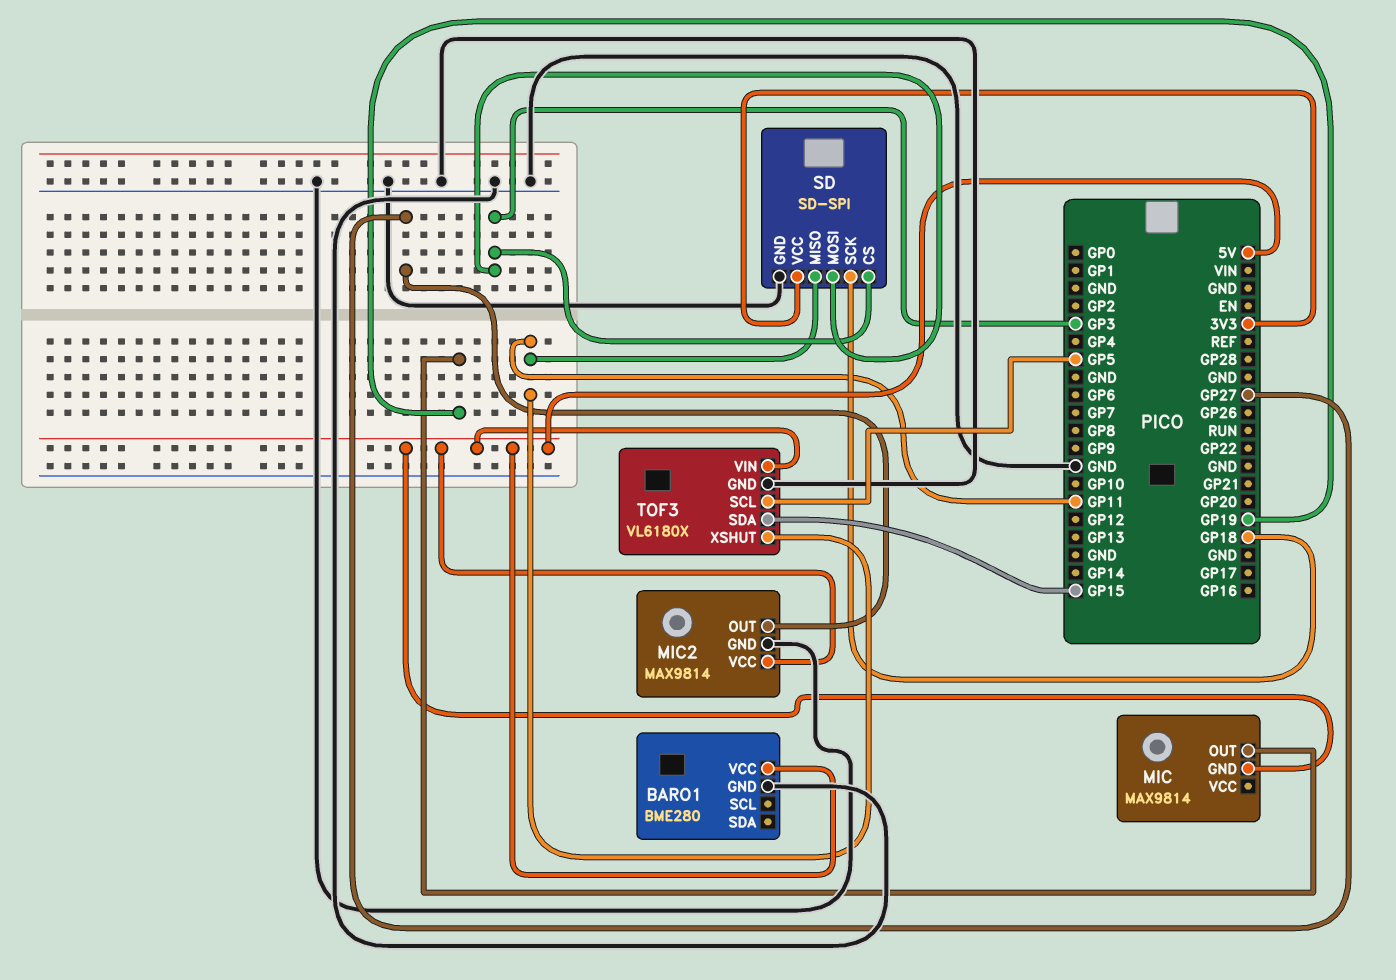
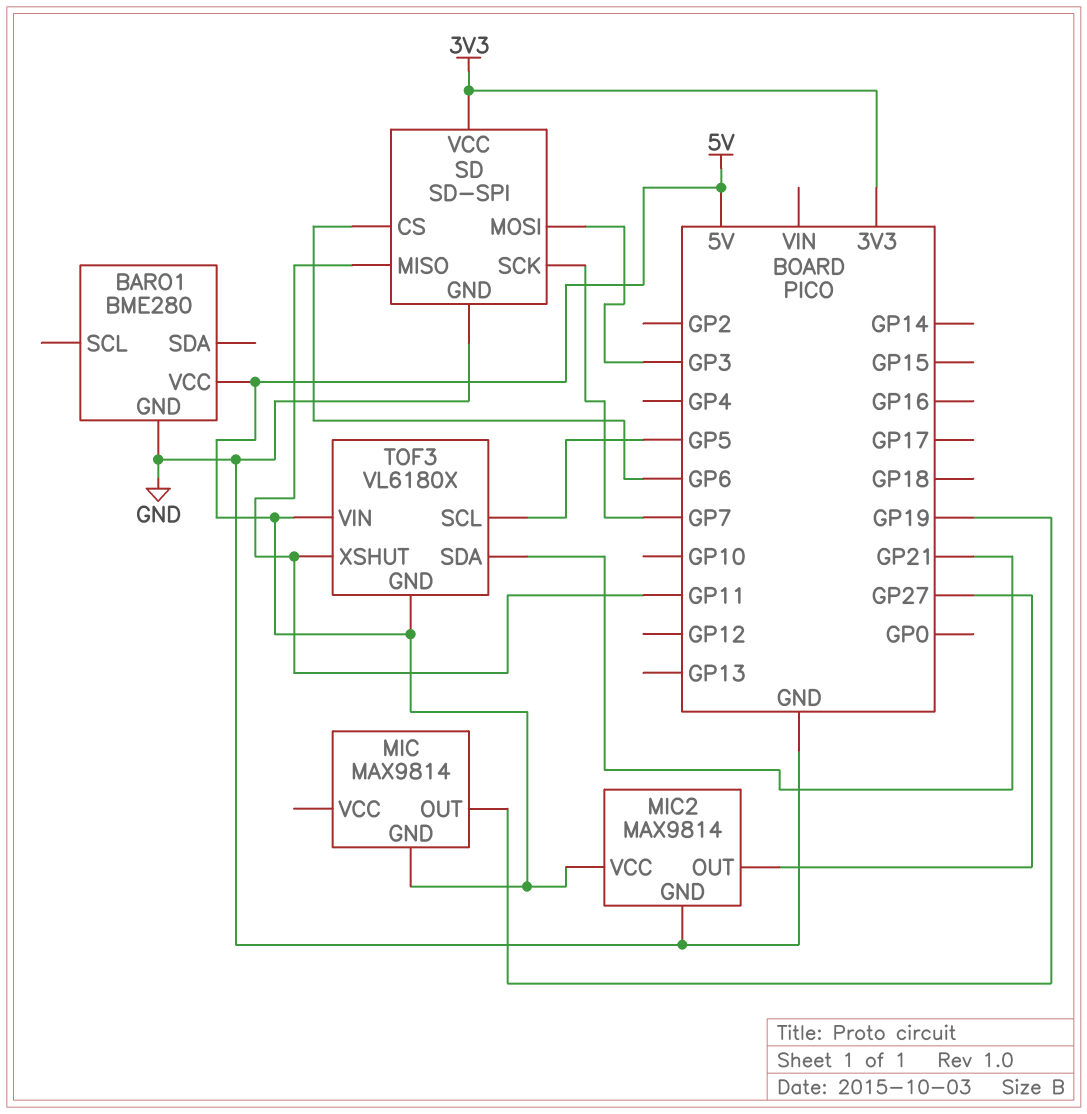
SD pin CS: GP3 -> GP6
SD pin SCK: GP18 -> GP7
TOF3 pin GND: GND -> 5V
TOF3 pin SDA: GP15 -> GP21

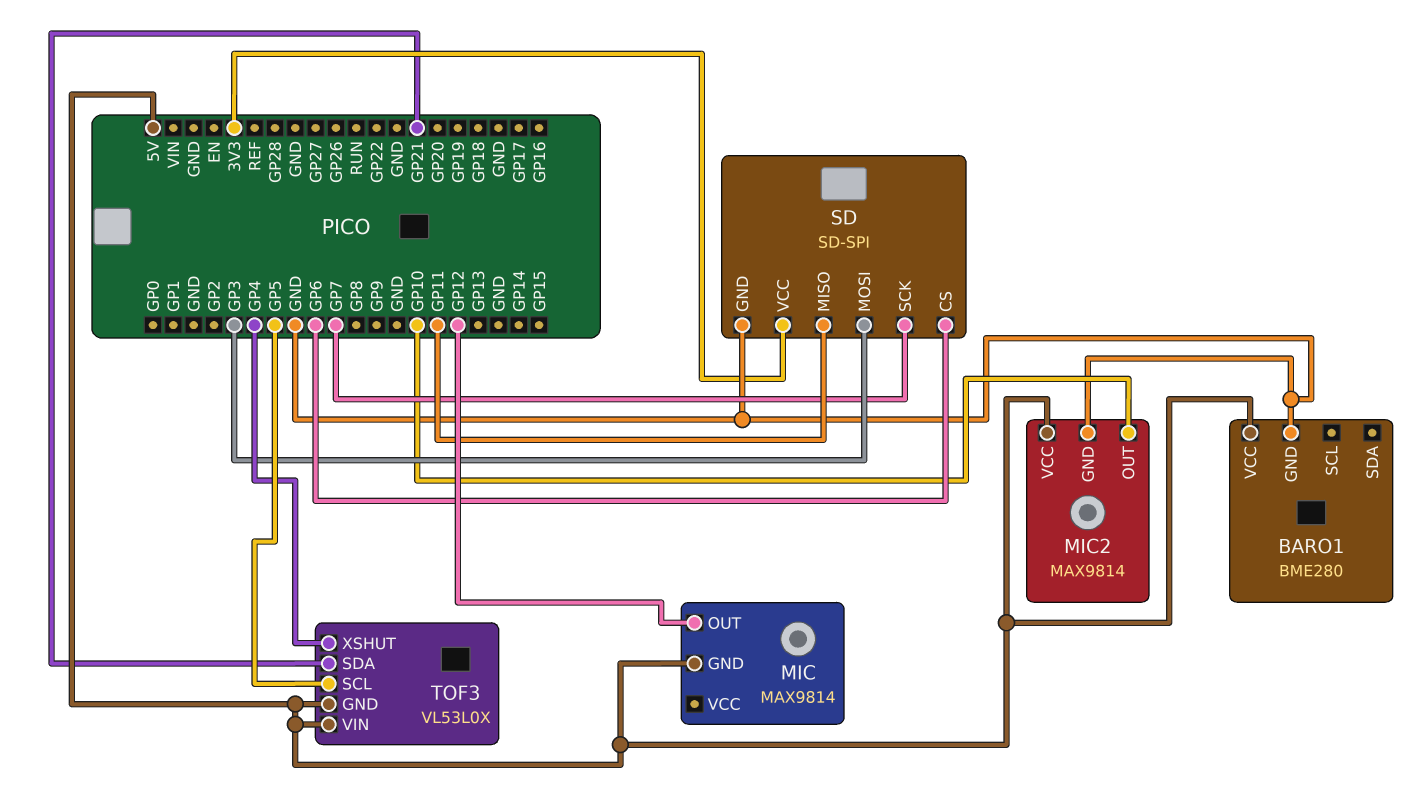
MIC pin OUT: GP19 -> GP12
MIC2 pin OUT: GP27 -> GP10
TOF3: VL6180X -> VL53L0X
TOF3 pin XSHUT: GP11 -> GP4

